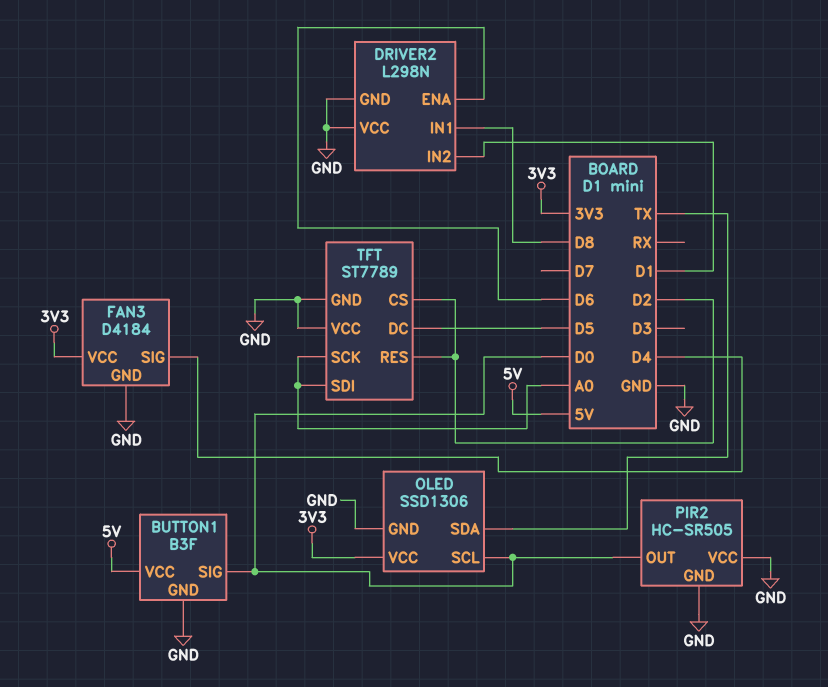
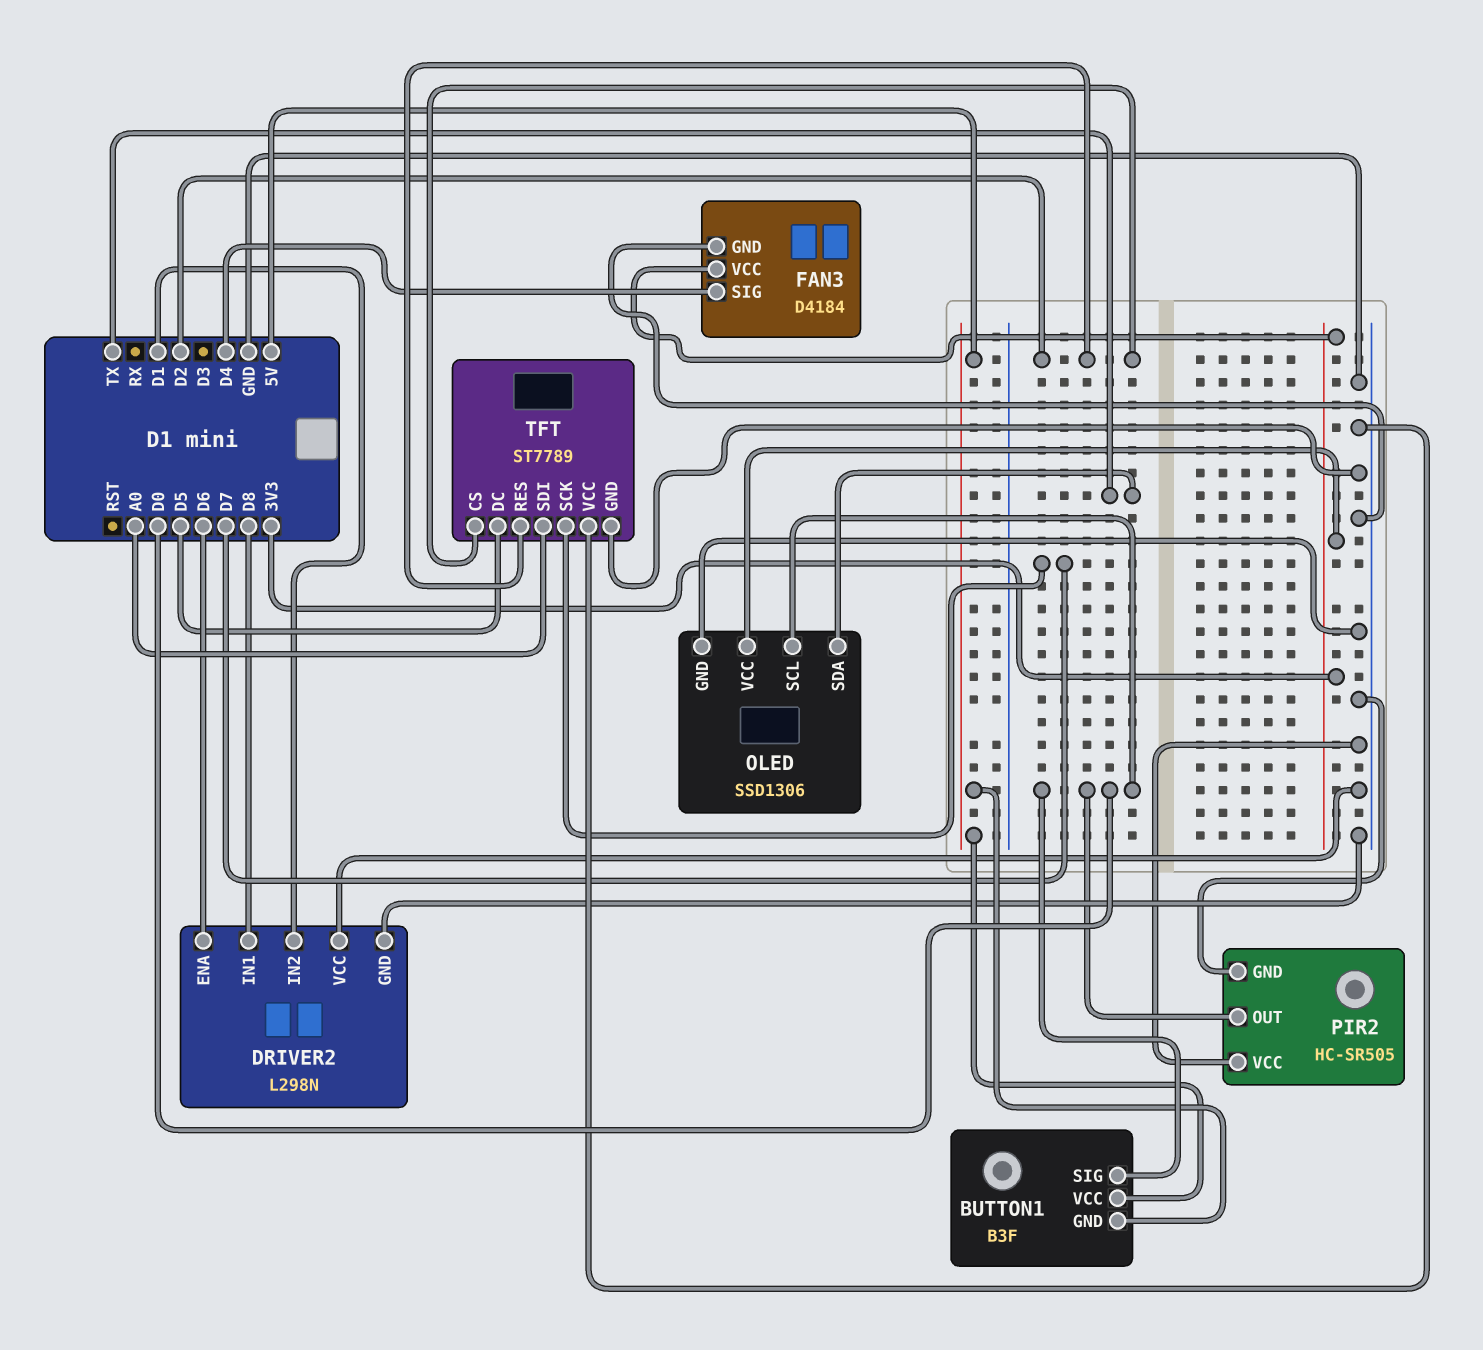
BUTTON1 pin GND: GND -> 5V
TFT pin SCK: A0 -> D7

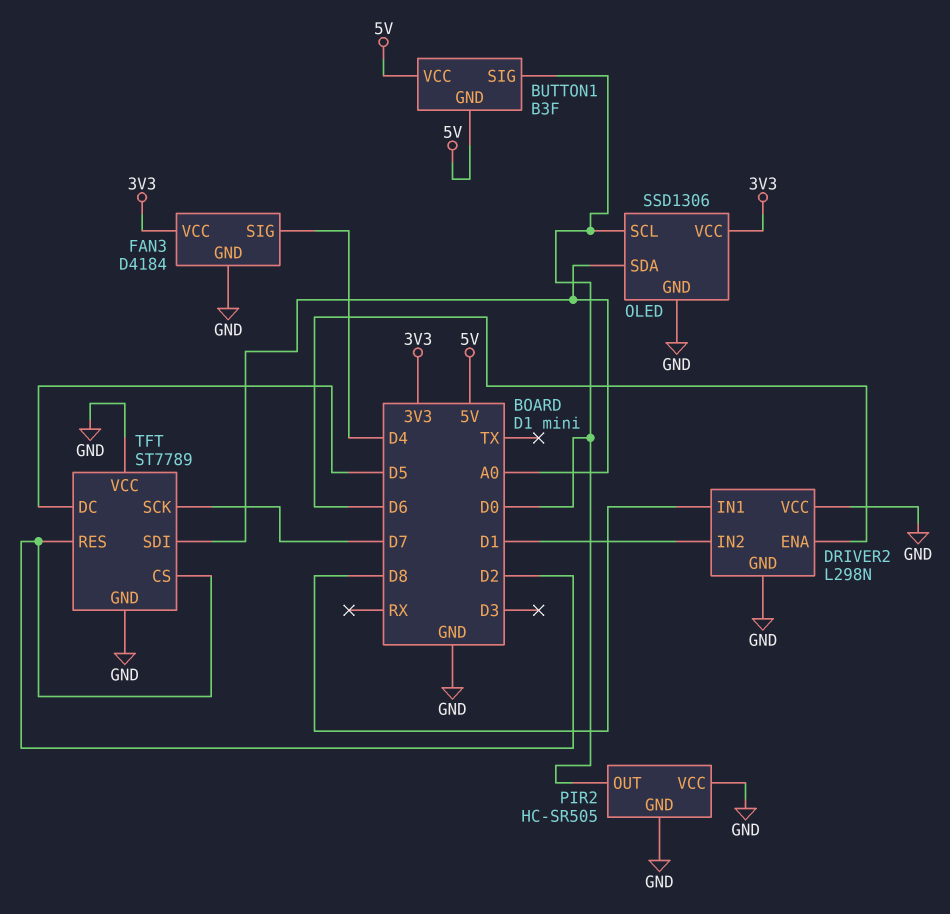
OLED pin SDA: TX -> A0

